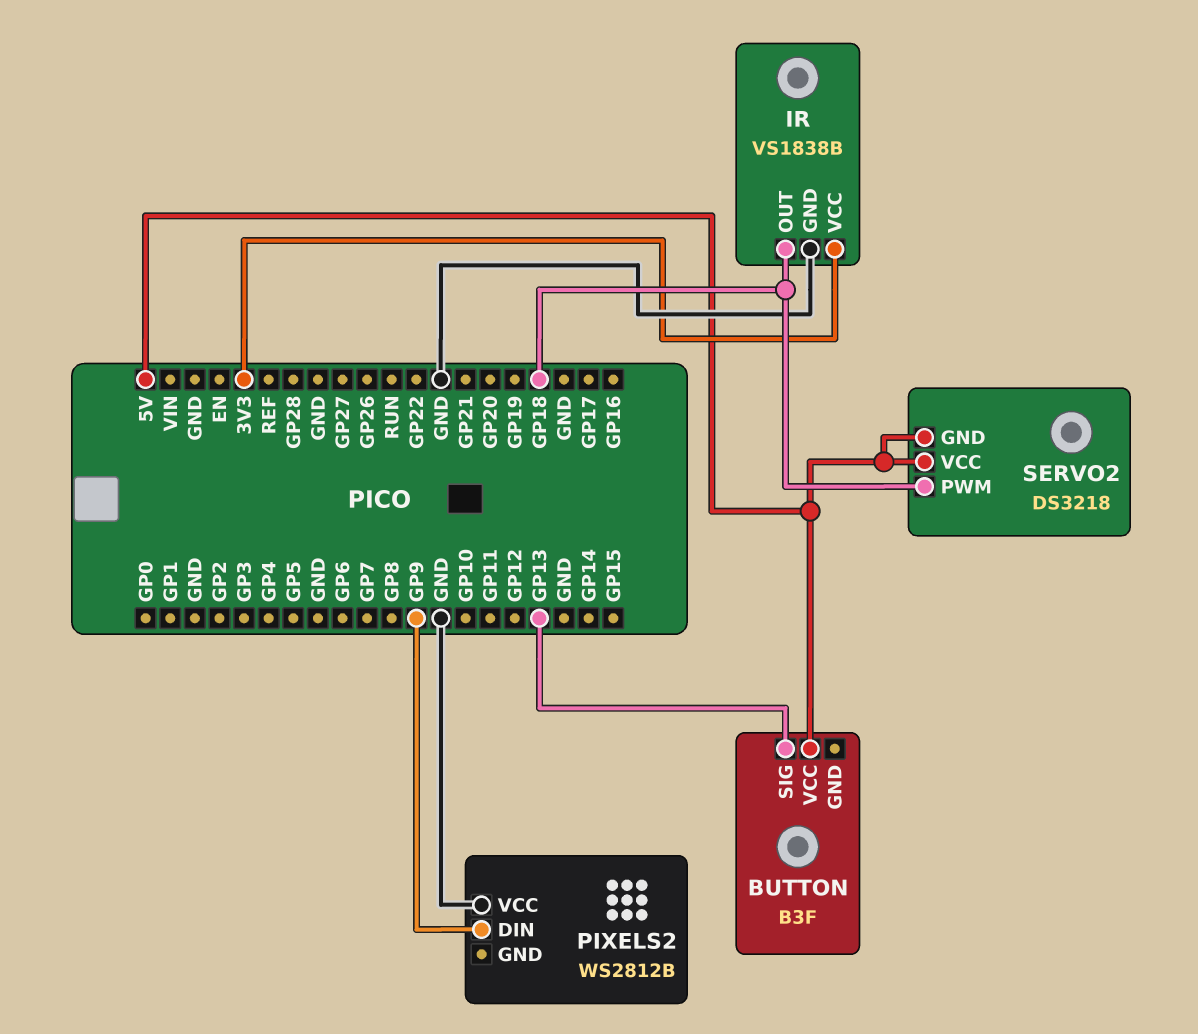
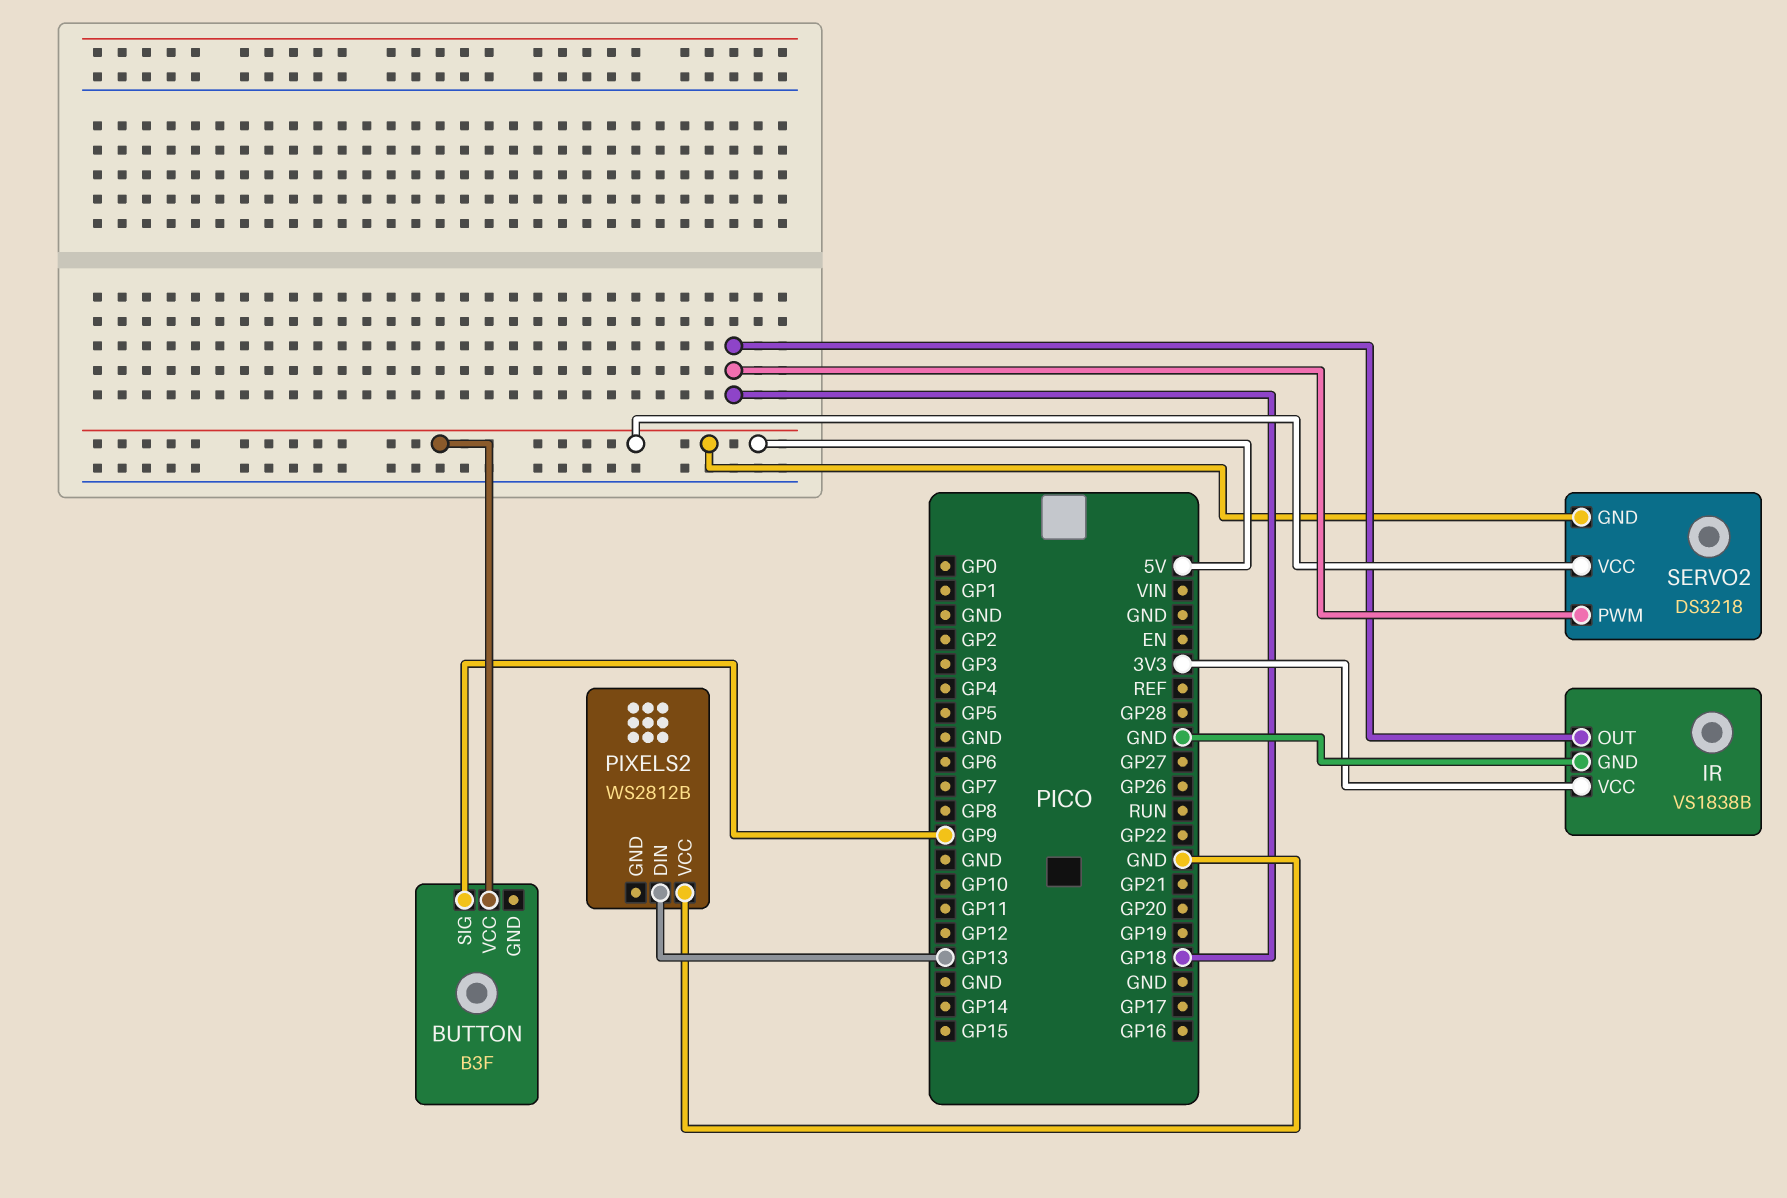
BUTTON pin SIG: GP13 -> GP9
PIXELS2 pin DIN: GP9 -> GP13

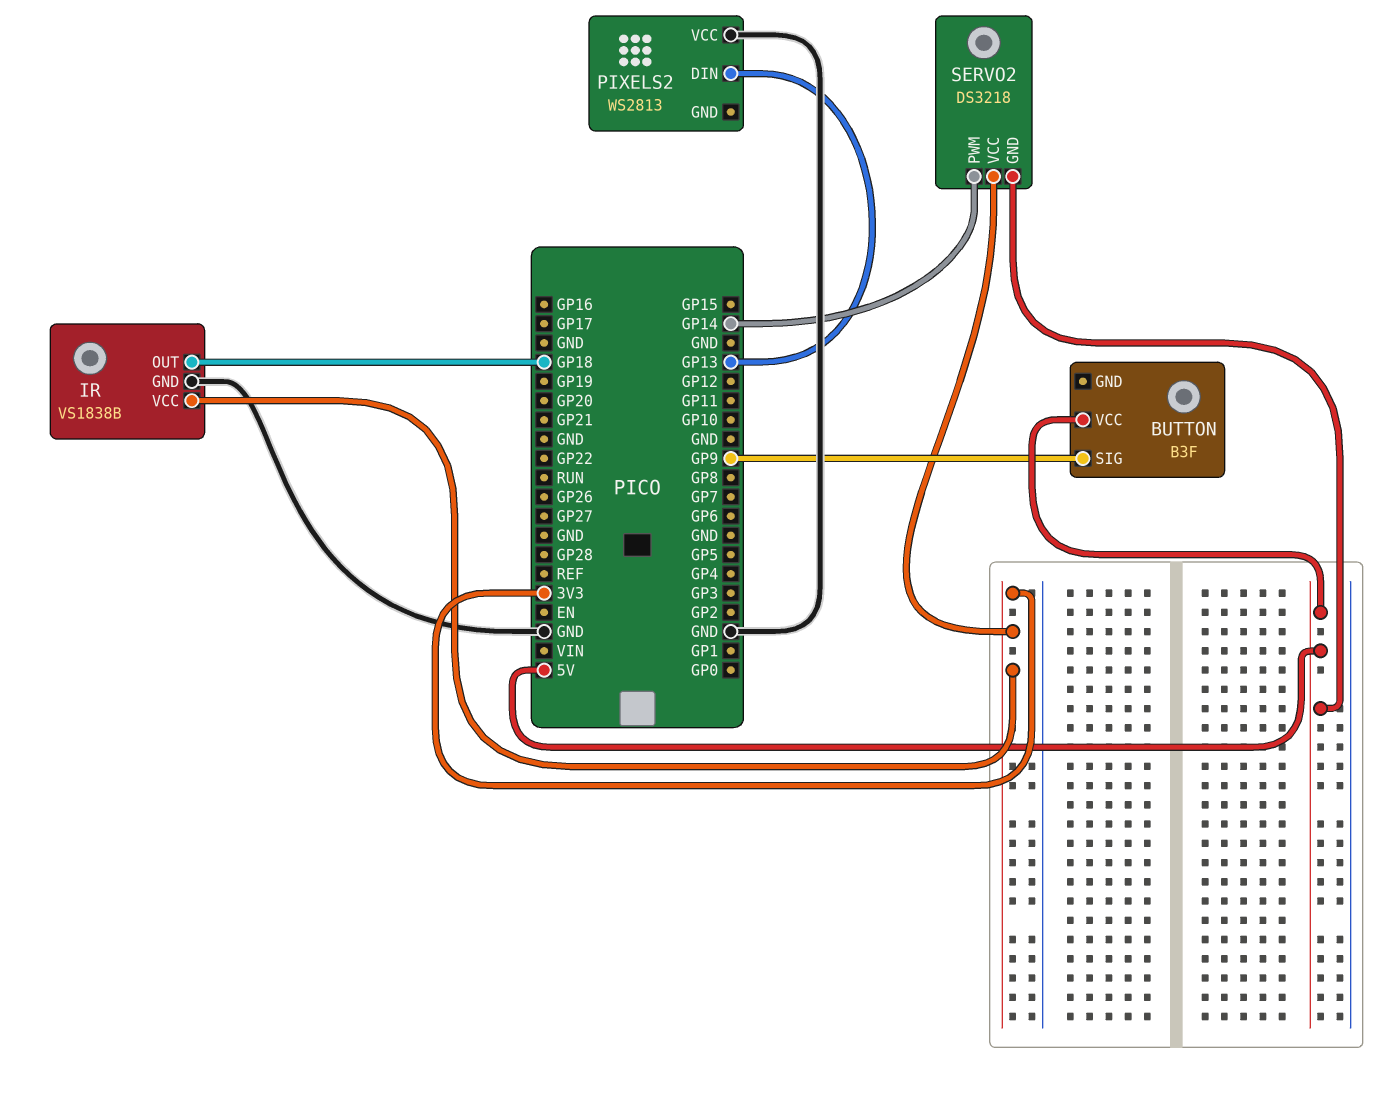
PIXELS2: WS2812B -> WS2813
SERVO2 pin PWM: GP18 -> GP14
SERVO2 pin VCC: 5V -> 3V3

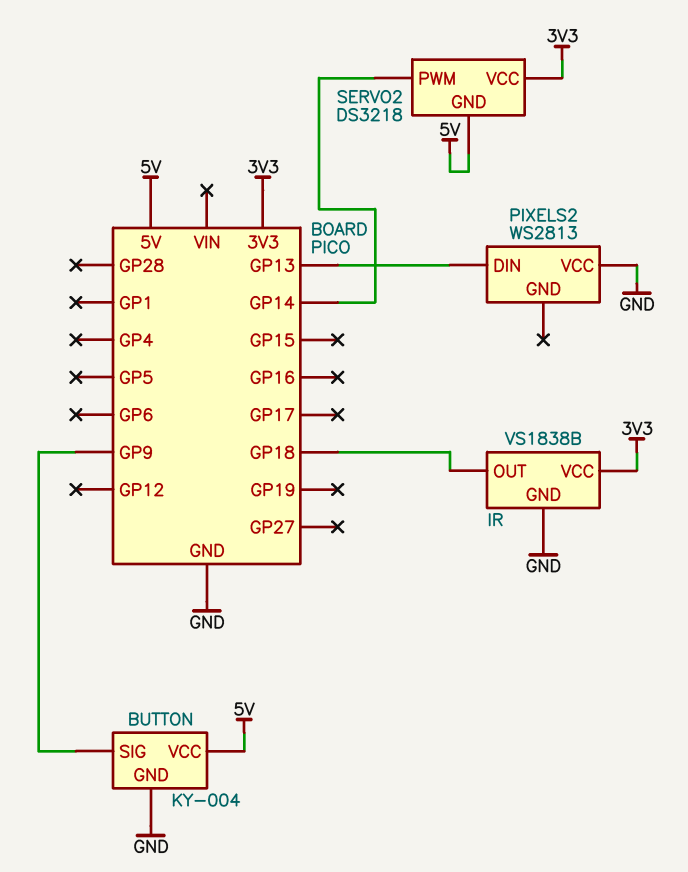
BUTTON: B3F -> KY-004
BUTTON pin GND: none -> GND

